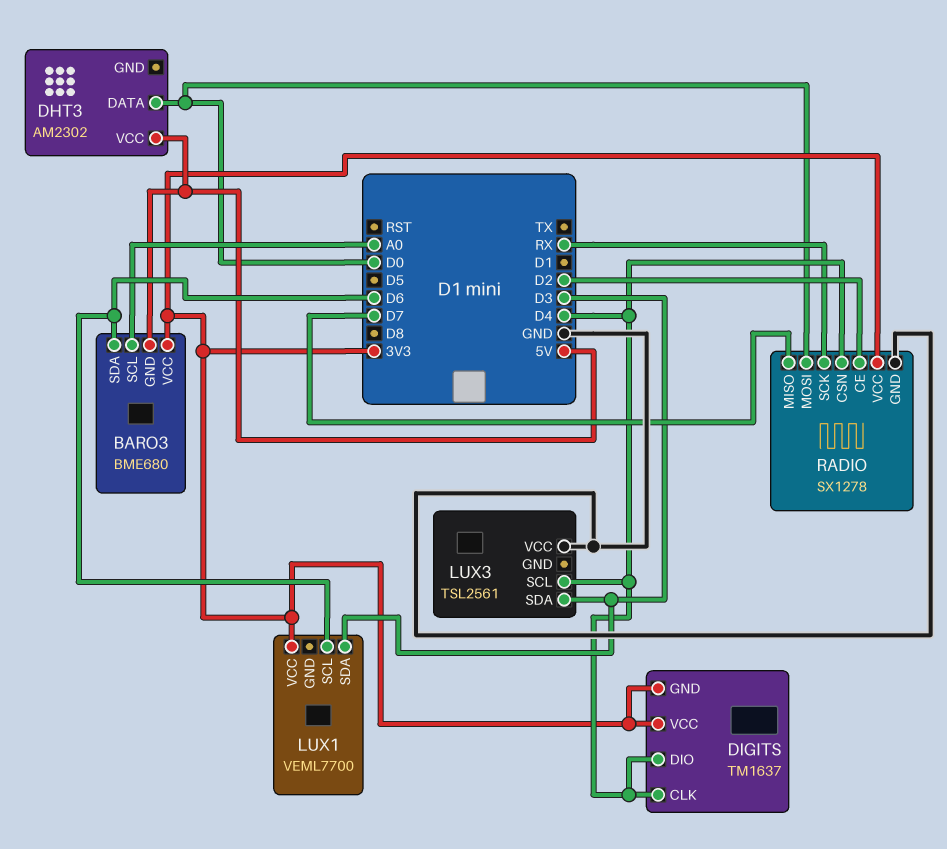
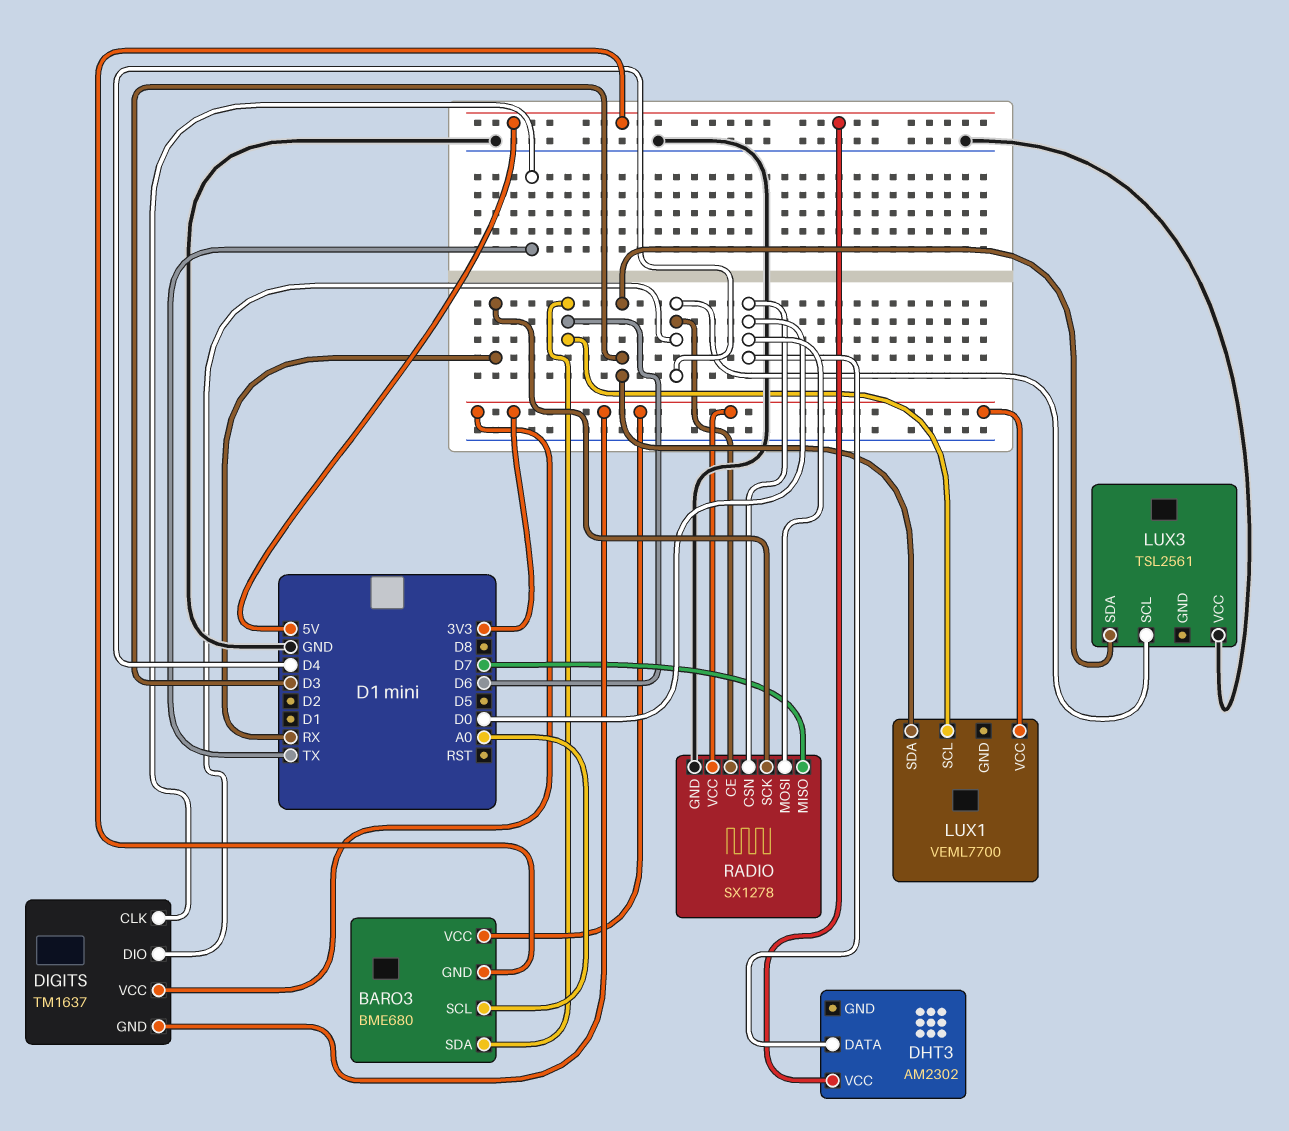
DIGITS pin CLK: D4 -> TX
RADIO pin CE: D2 -> D4
RADIO pin CSN: D4 -> D0

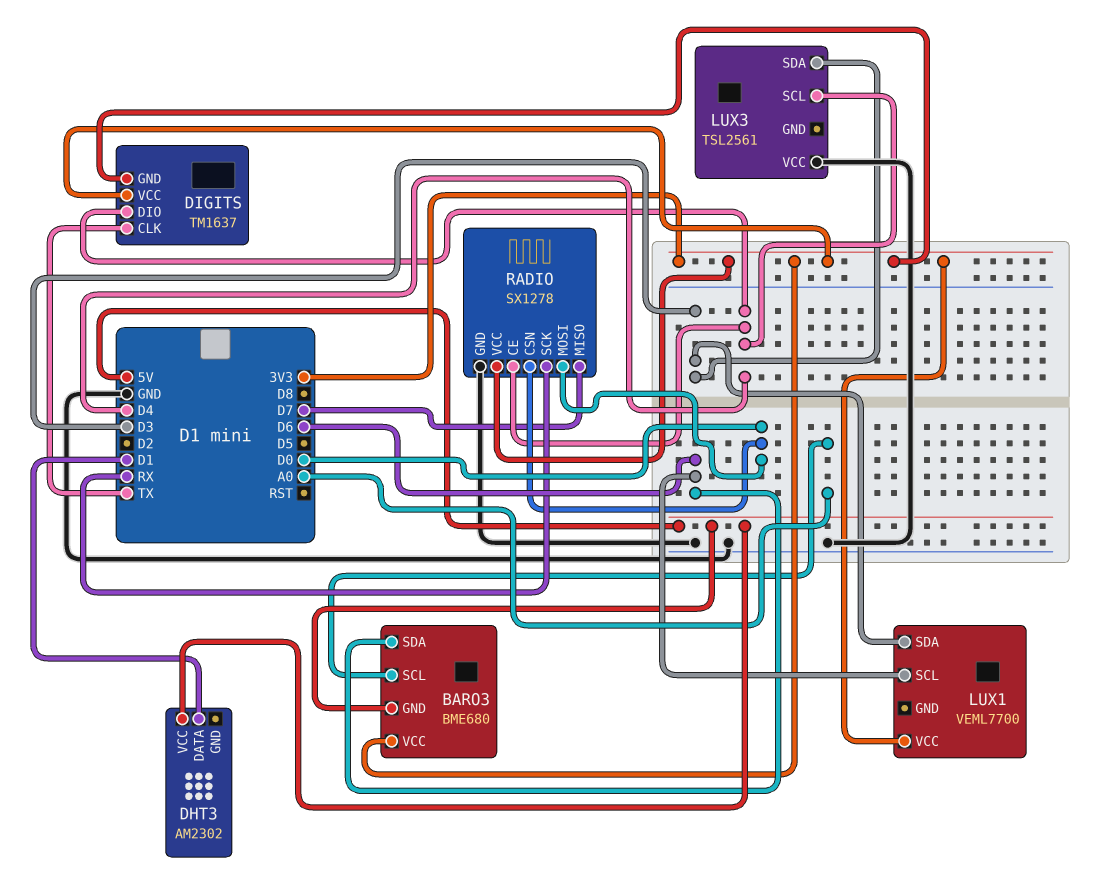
DHT3 pin DATA: D0 -> D1

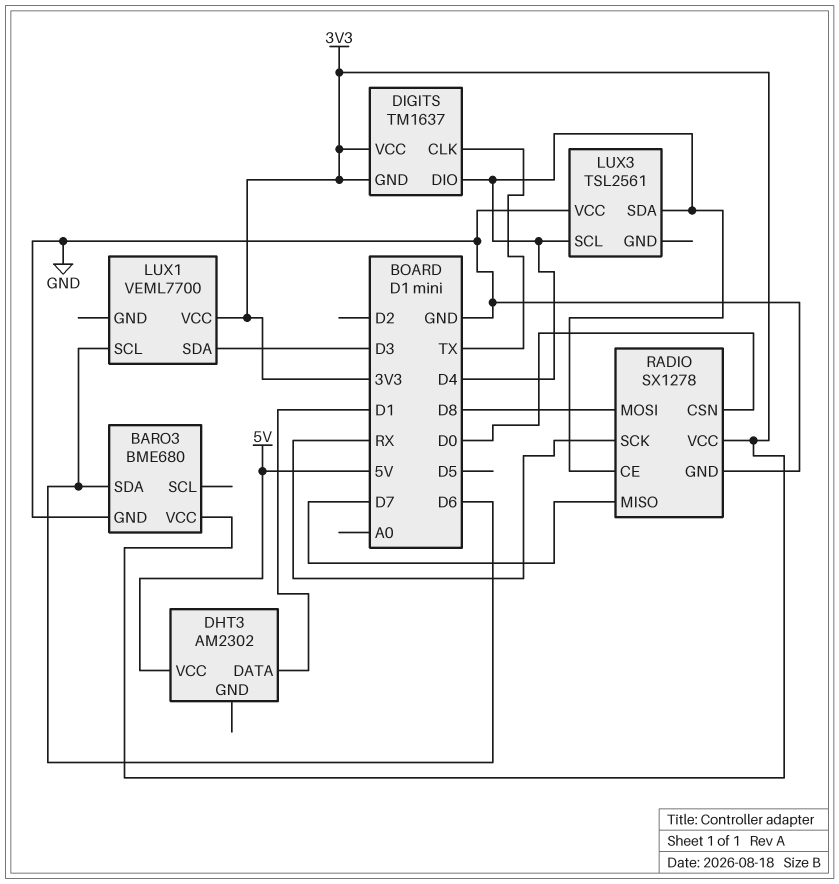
BARO3 pin GND: 5V -> GND
BARO3 pin SCL: A0 -> none
LUX3 pin SDA: D3 -> D4
RADIO pin MOSI: D0 -> D8

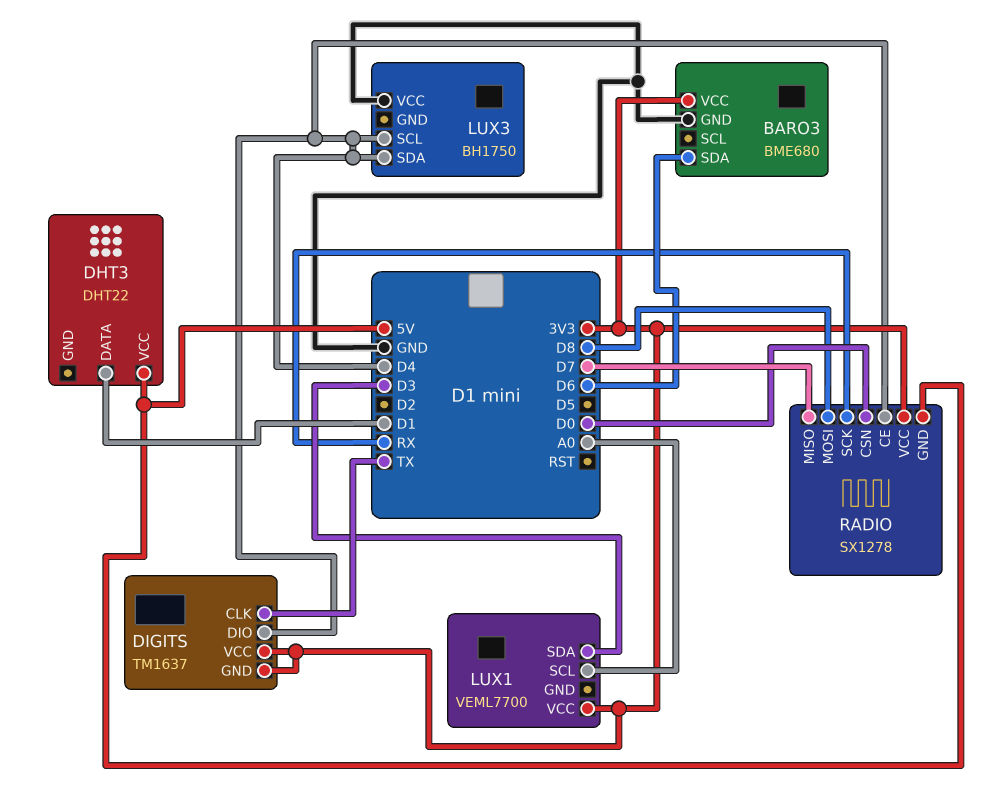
DHT3: AM2302 -> DHT22
LUX1 pin SCL: D6 -> A0
LUX3: TSL2561 -> BH1750
RADIO pin GND: GND -> 5V

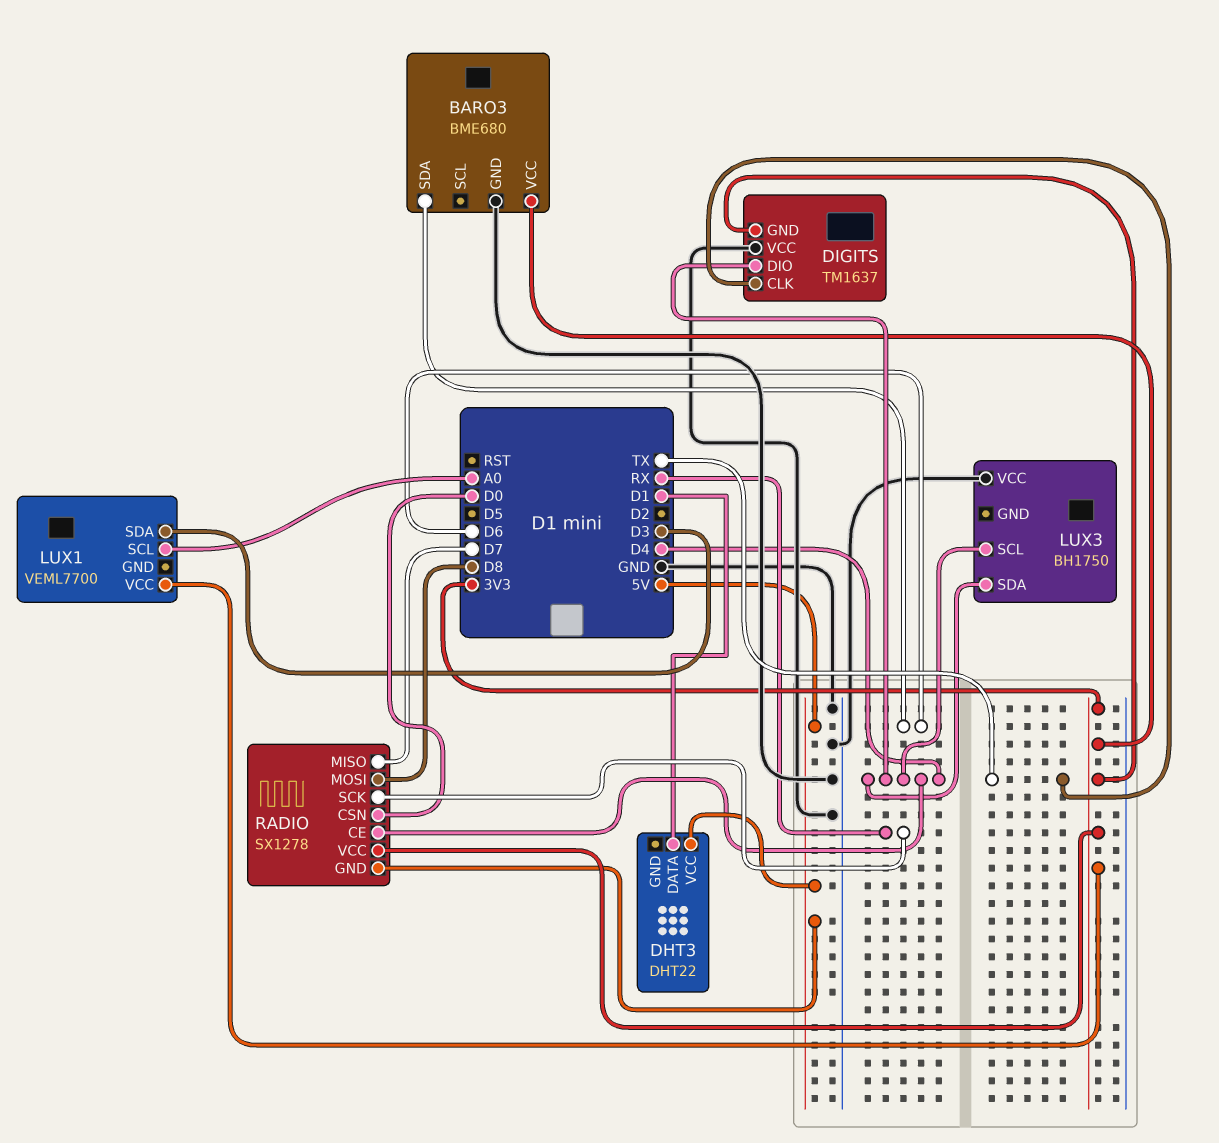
DIGITS pin VCC: 3V3 -> GND

